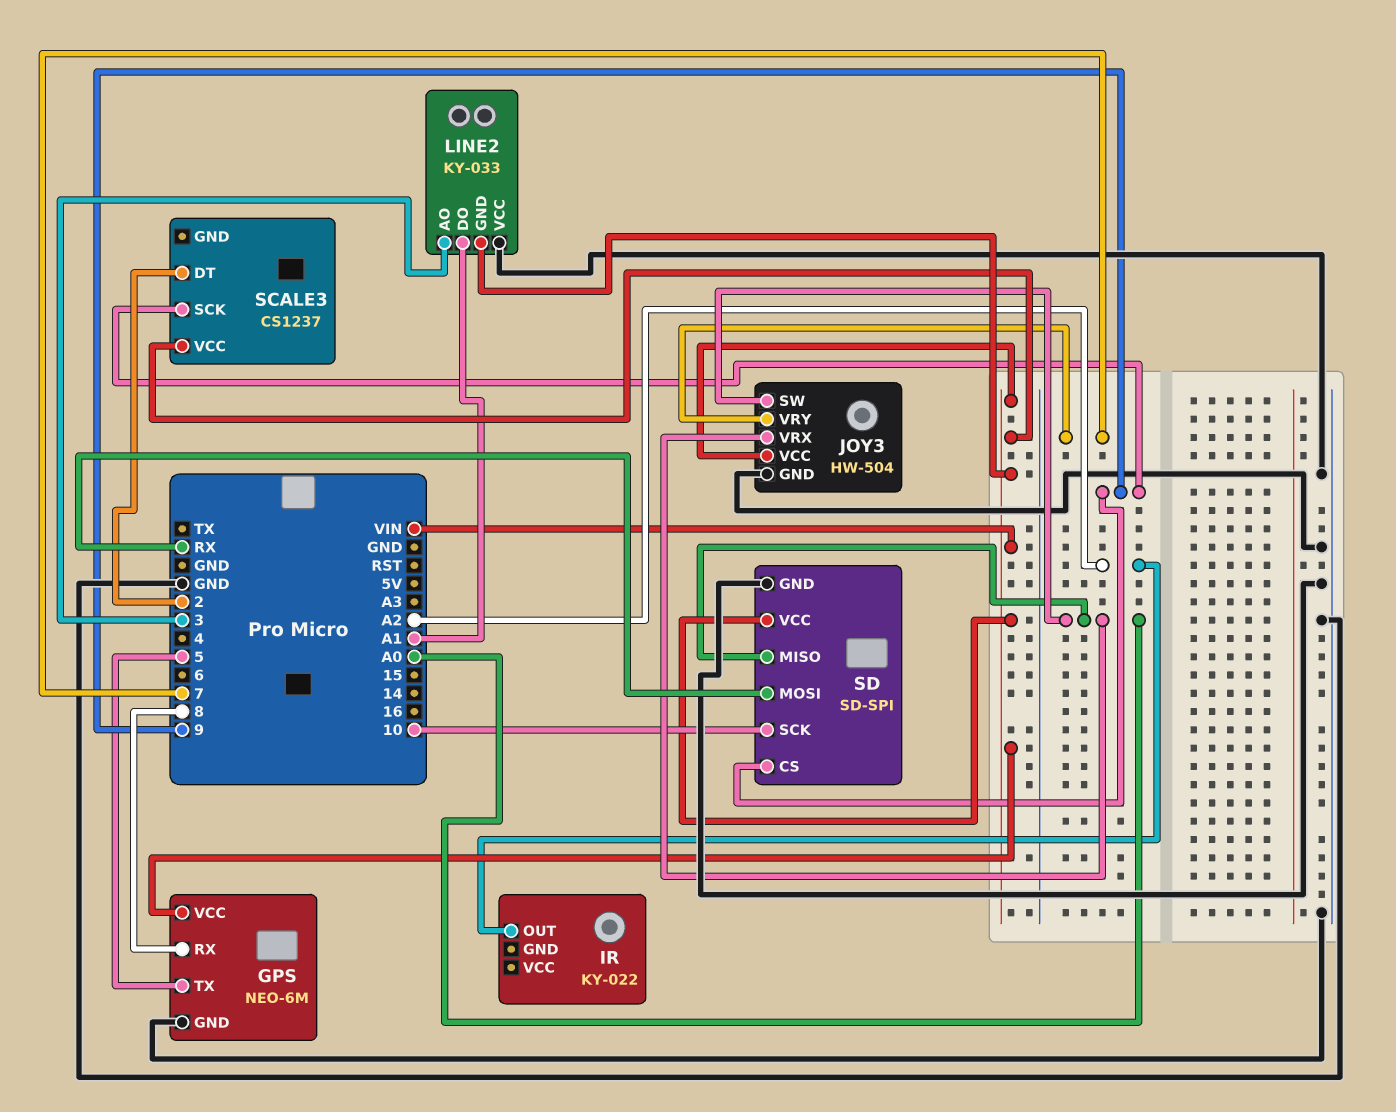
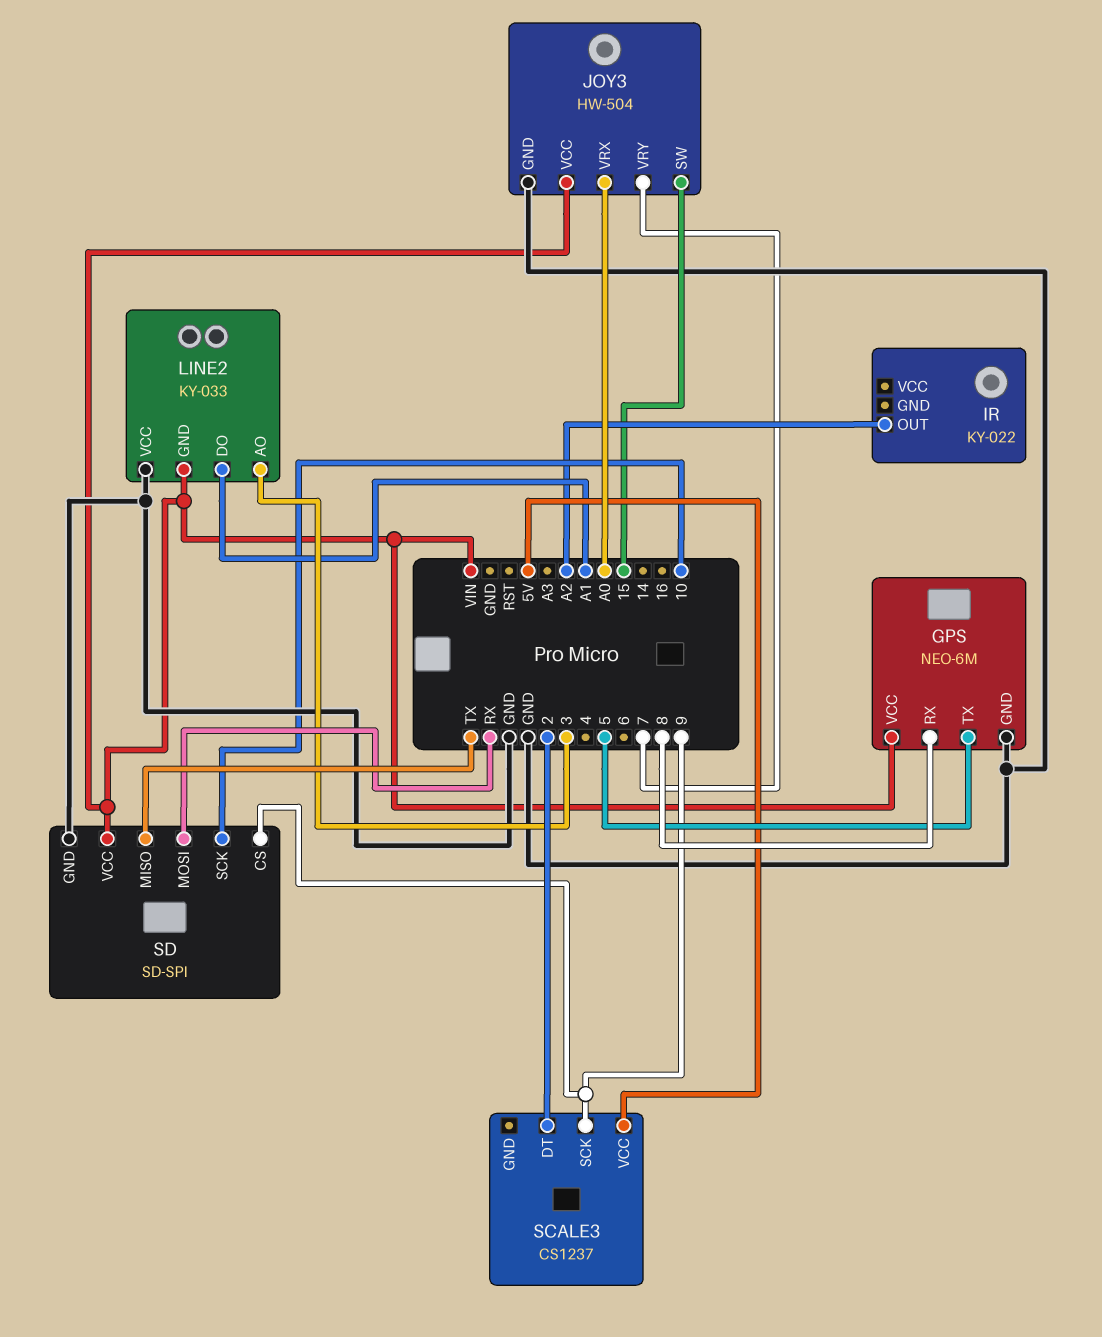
JOY3 pin SW: A0 -> 15
SCALE3 pin VCC: VIN -> 5V
SD pin MISO: A0 -> TX

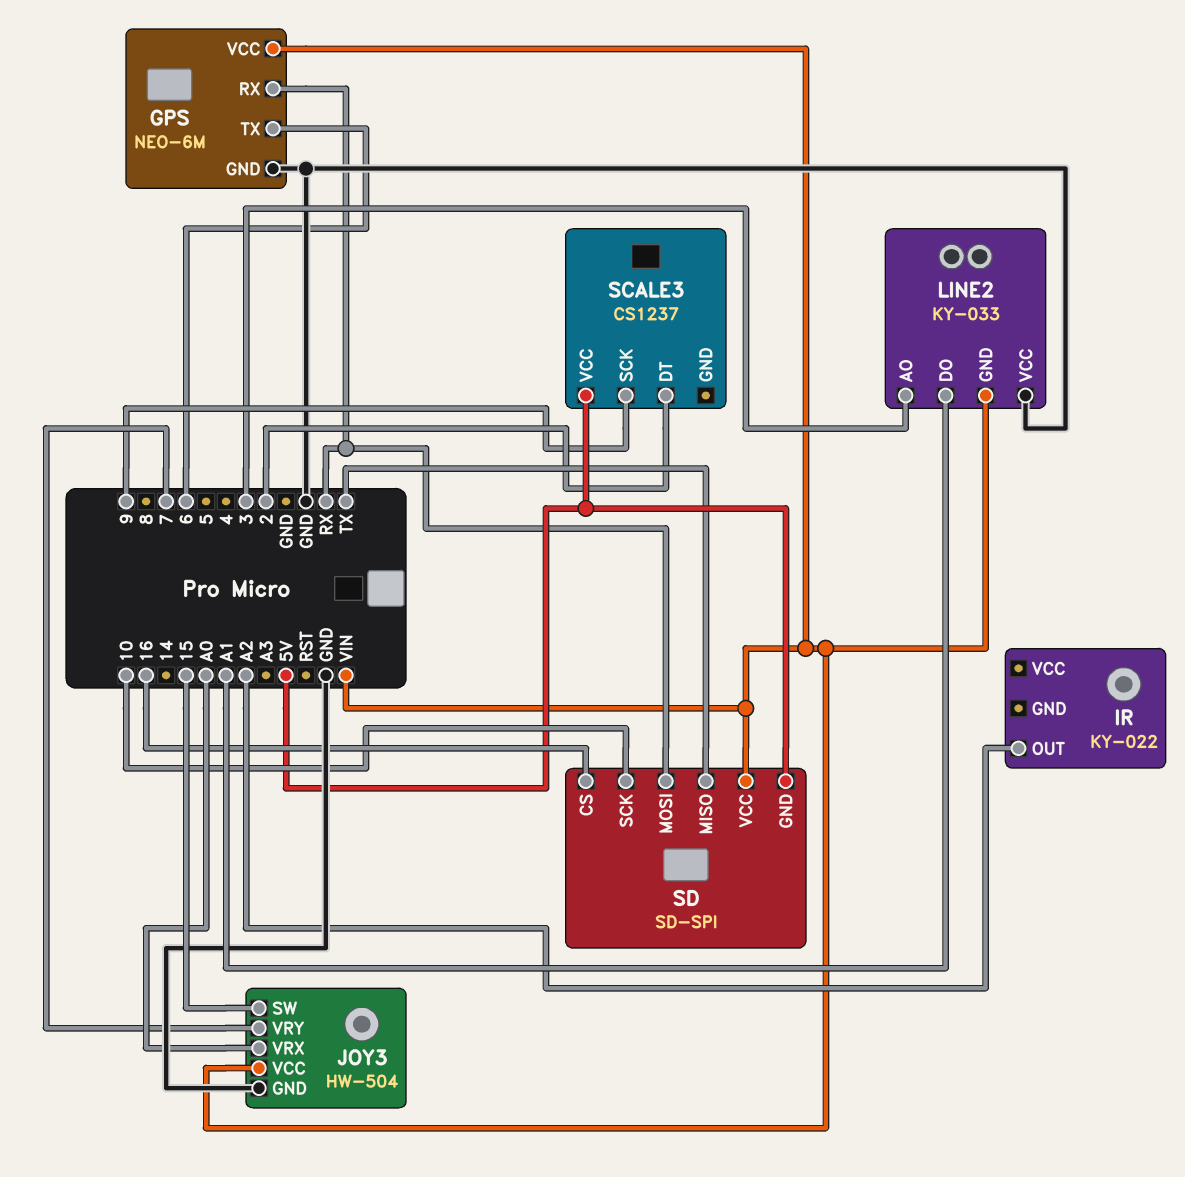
GPS pin RX: 8 -> RX
GPS pin TX: 5 -> 6
SD pin CS: 9 -> 16
SD pin GND: GND -> 5V

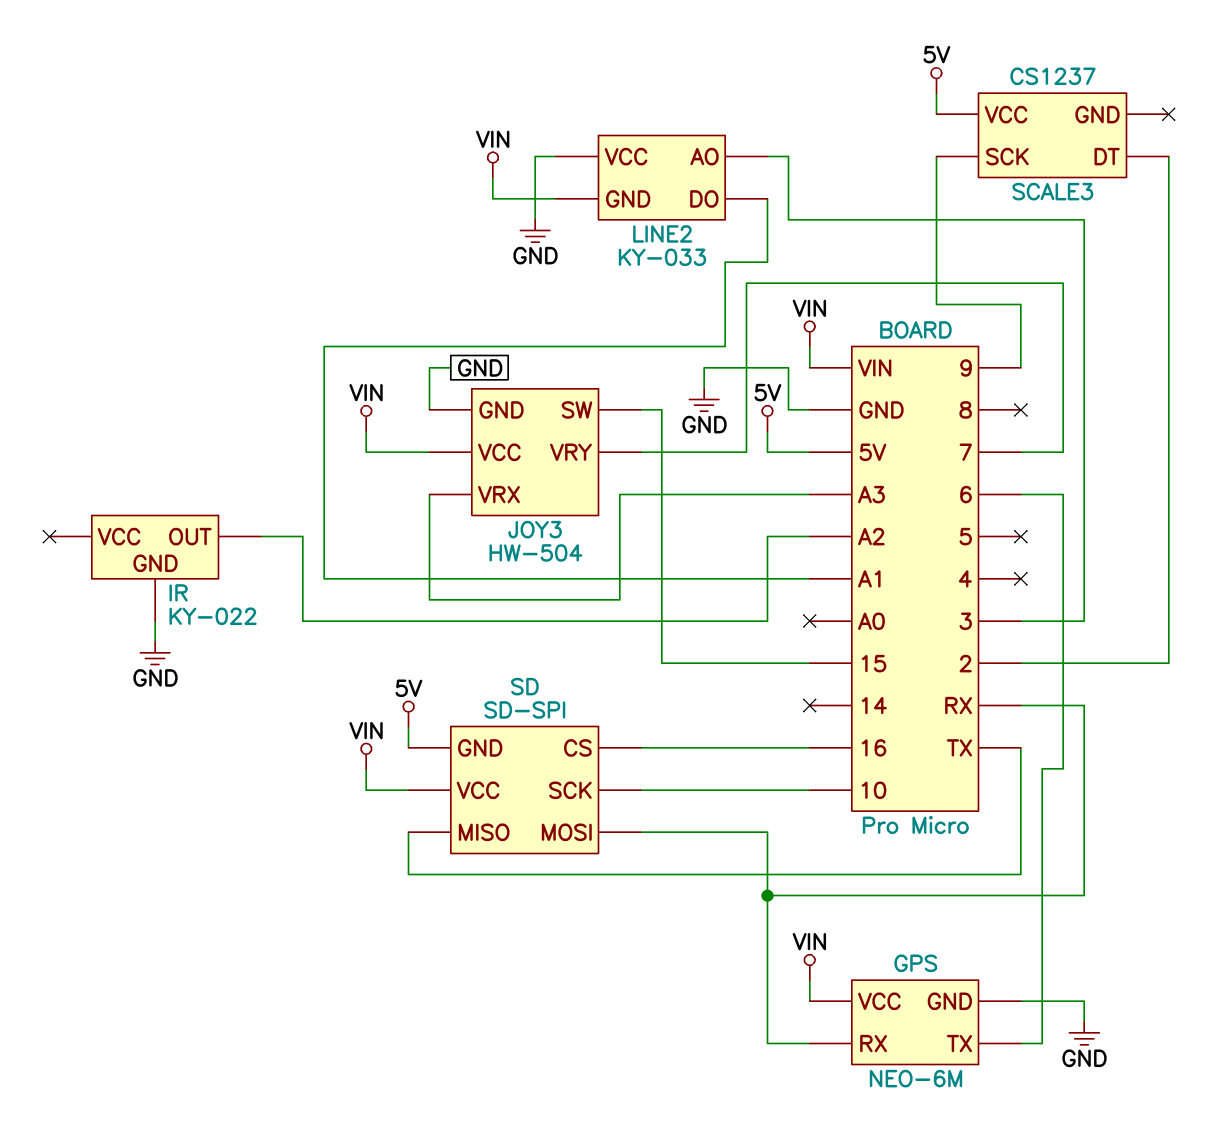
IR pin GND: none -> GND
JOY3 pin VRX: A0 -> A3

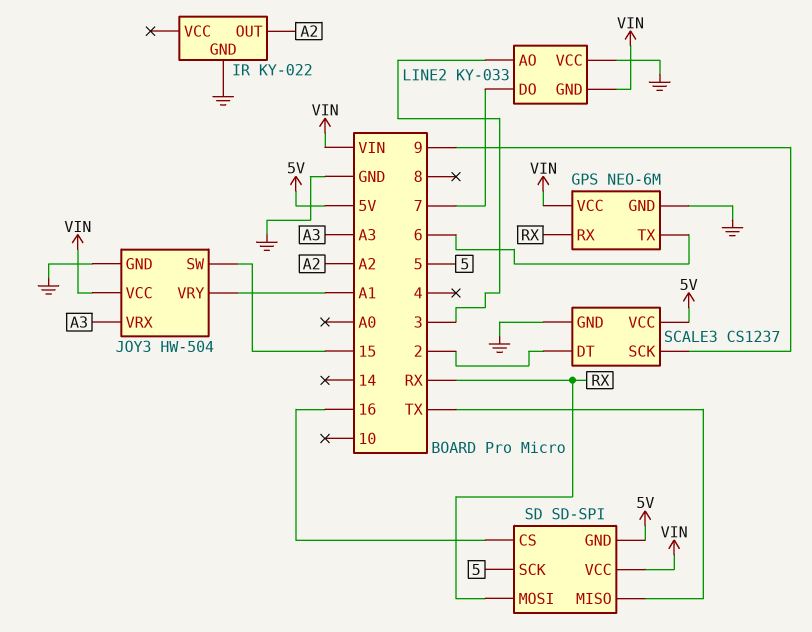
JOY3 pin VRY: 7 -> A1
LINE2 pin DO: A1 -> 7
SCALE3 pin GND: none -> GND
SD pin SCK: 10 -> 5

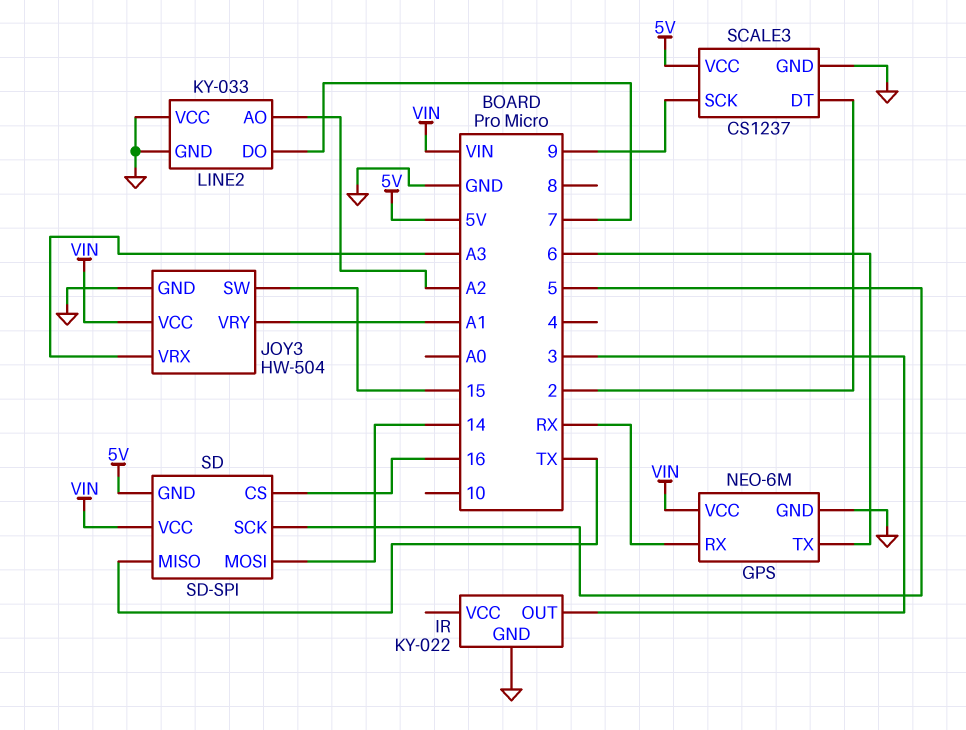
IR pin OUT: A2 -> 3
LINE2 pin AO: 3 -> A2
LINE2 pin GND: VIN -> GND
SD pin MOSI: RX -> 14

